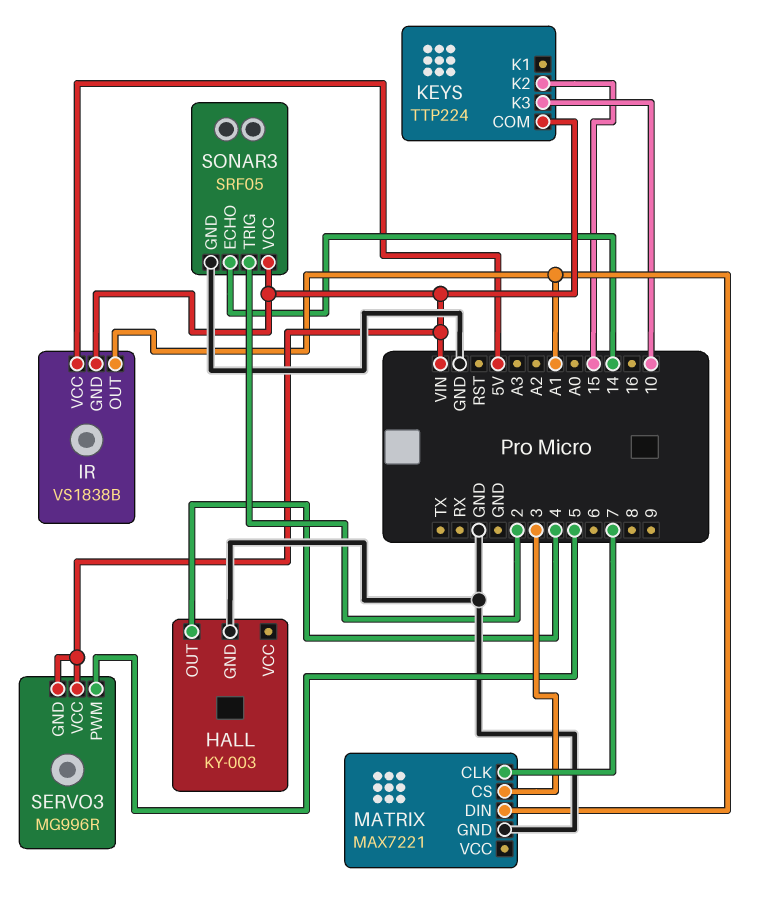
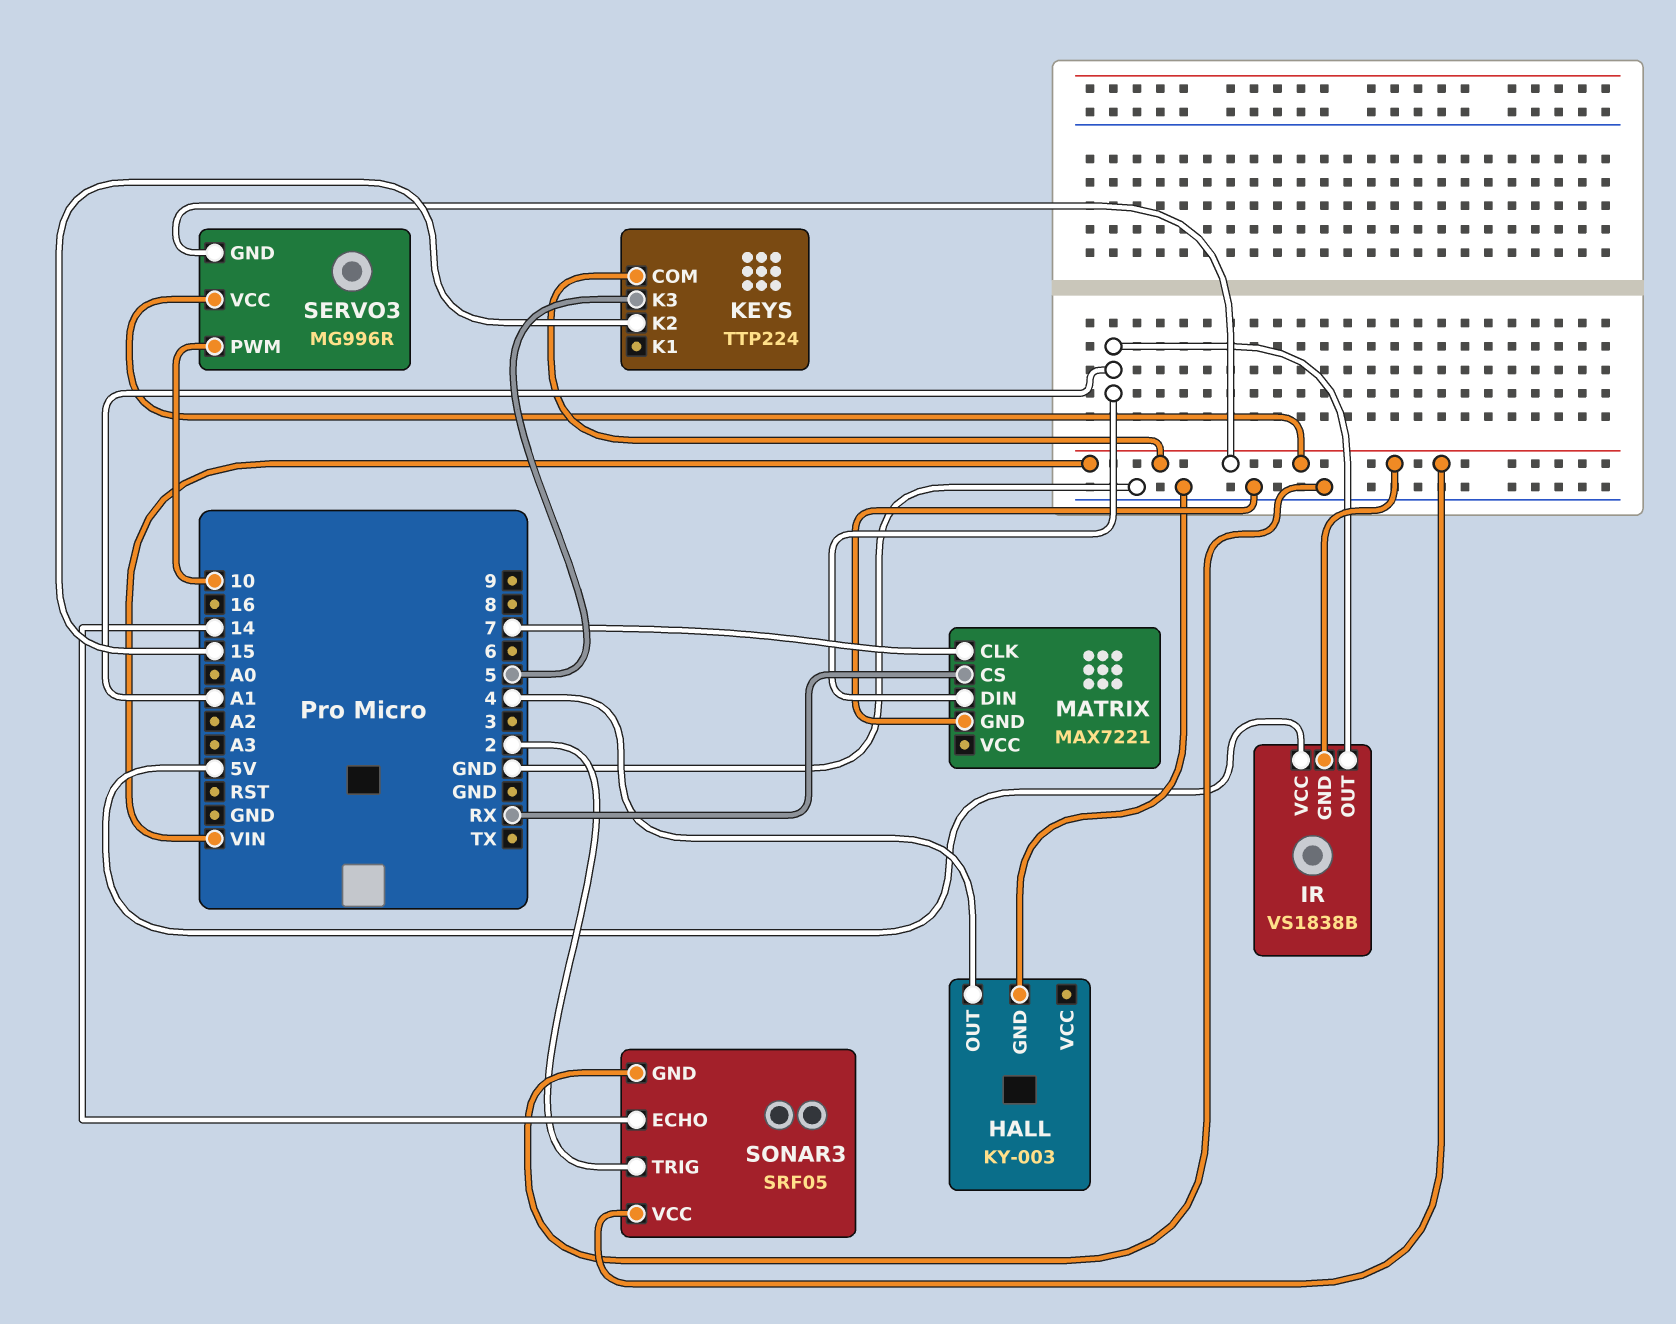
KEYS pin K3: 10 -> 5
MATRIX pin CS: 3 -> RX
SERVO3 pin PWM: 5 -> 10

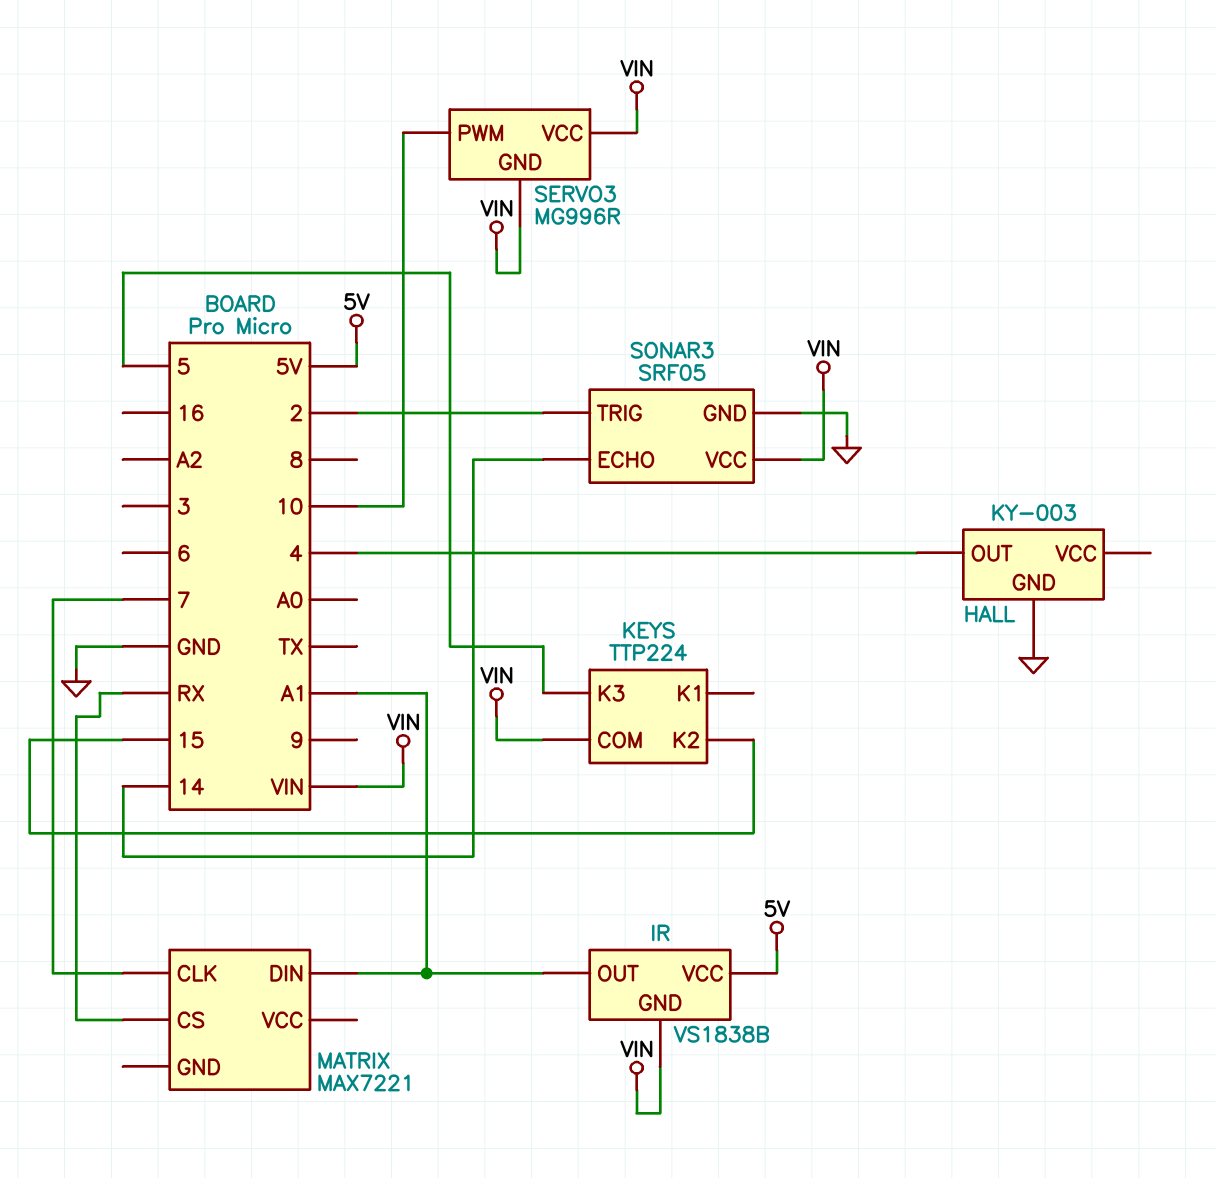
MATRIX pin GND: GND -> none

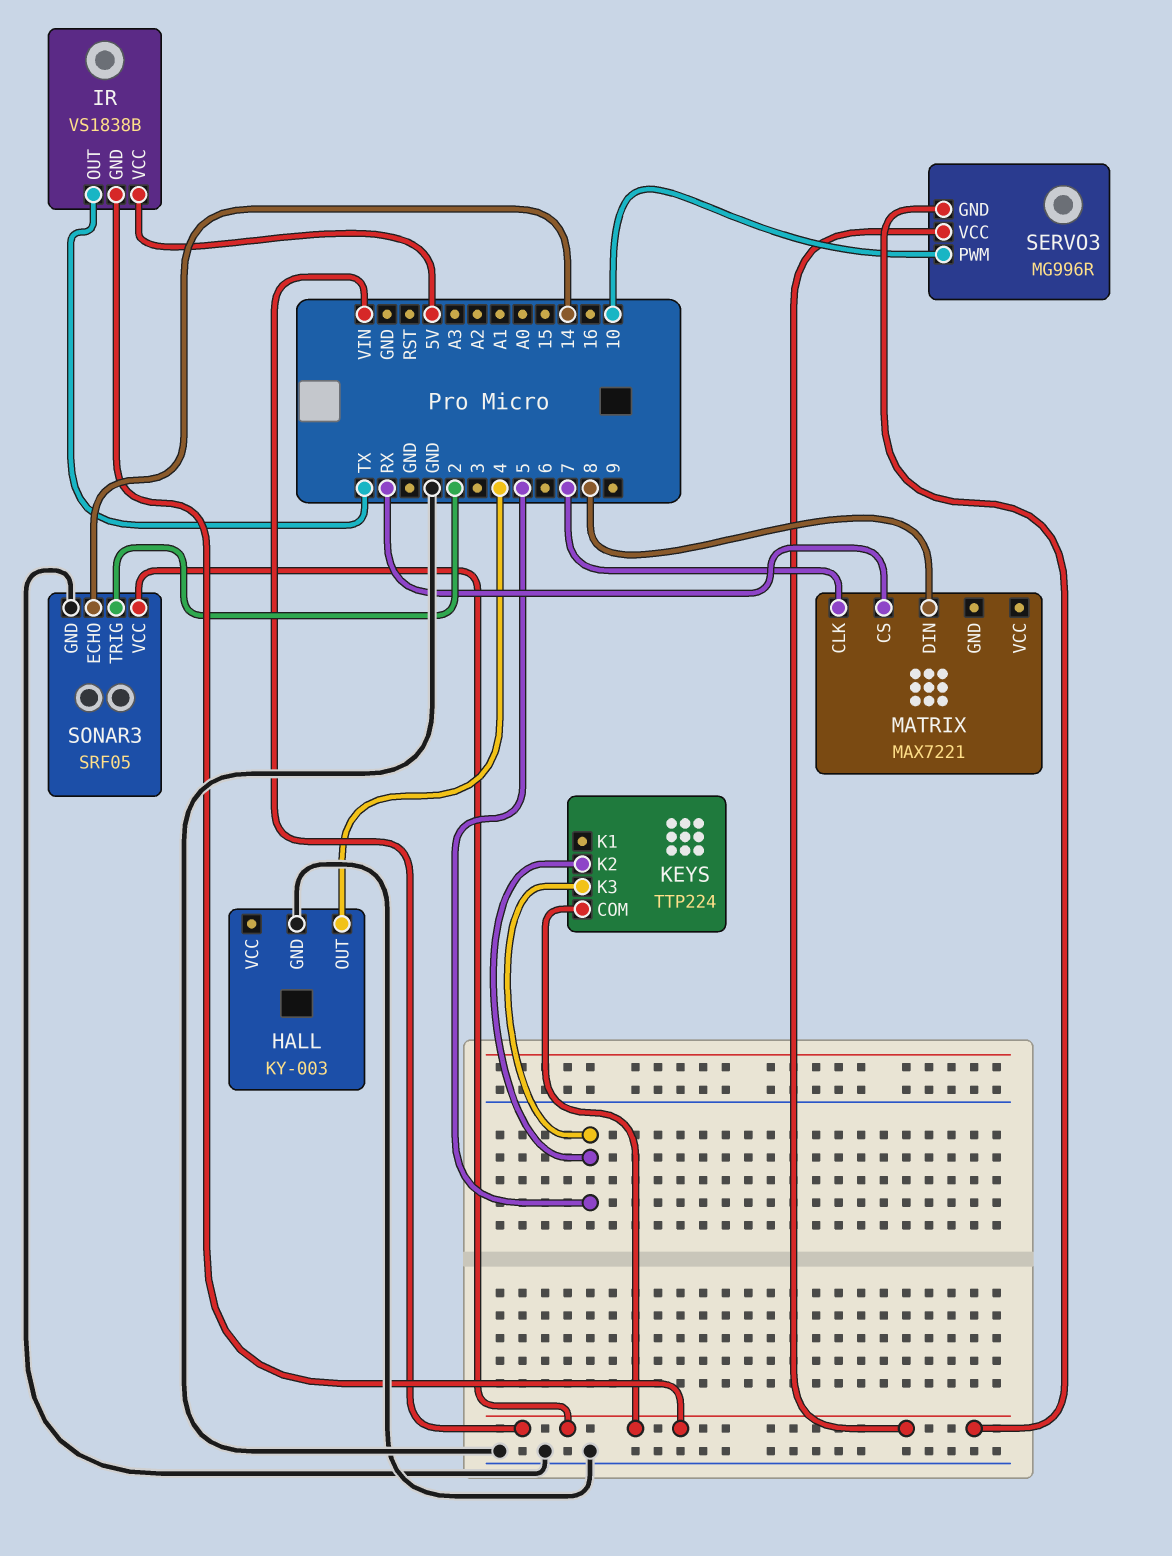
IR pin OUT: A1 -> TX
KEYS pin K2: 15 -> 5
MATRIX pin DIN: A1 -> 8

